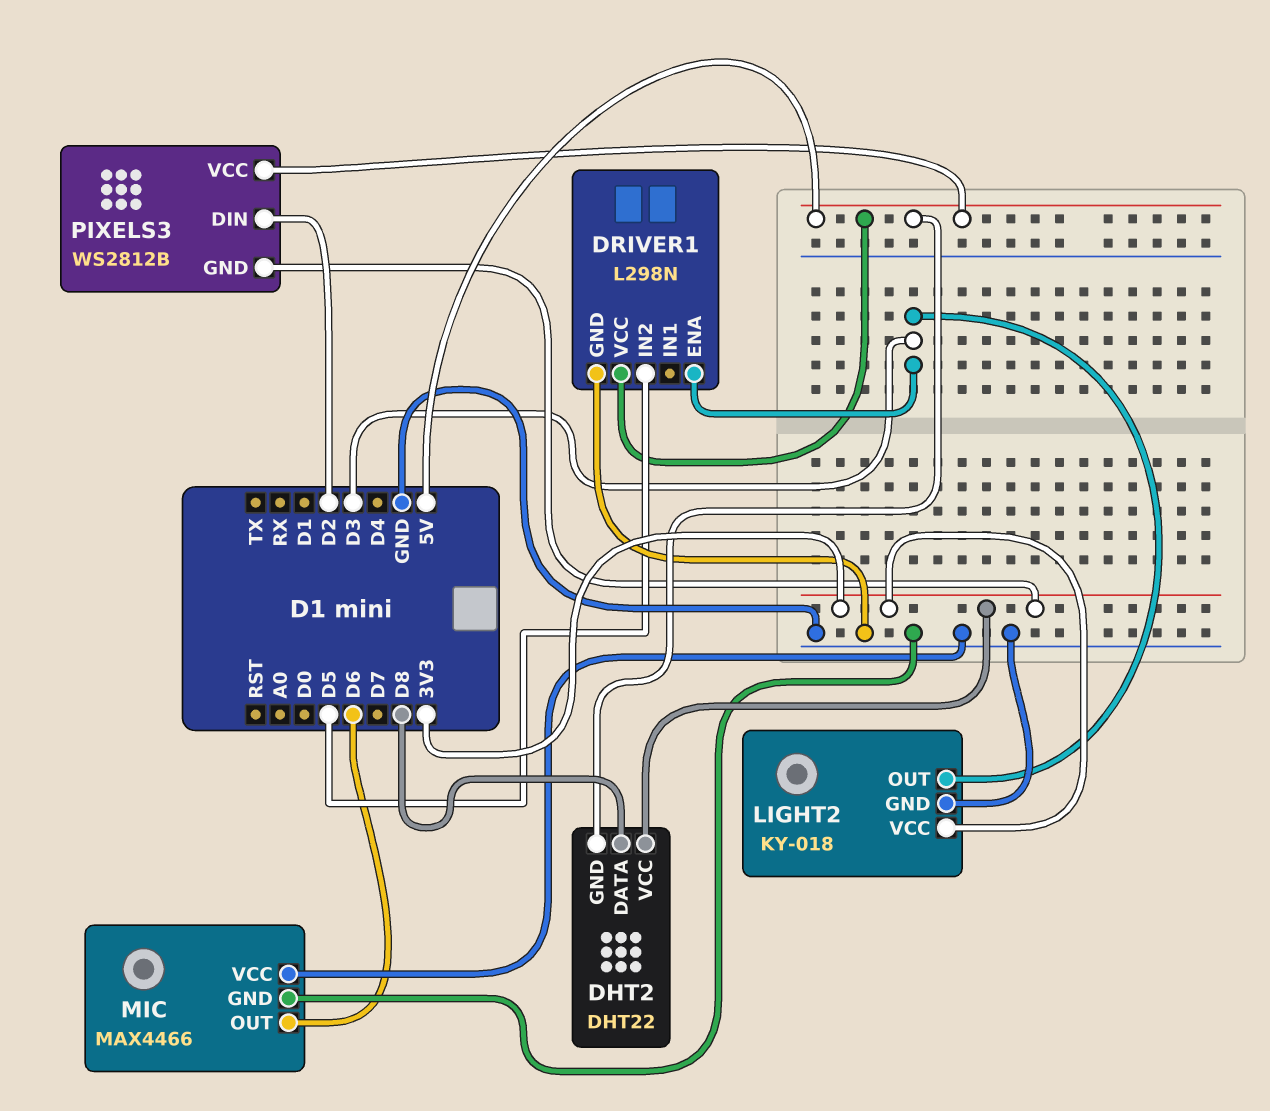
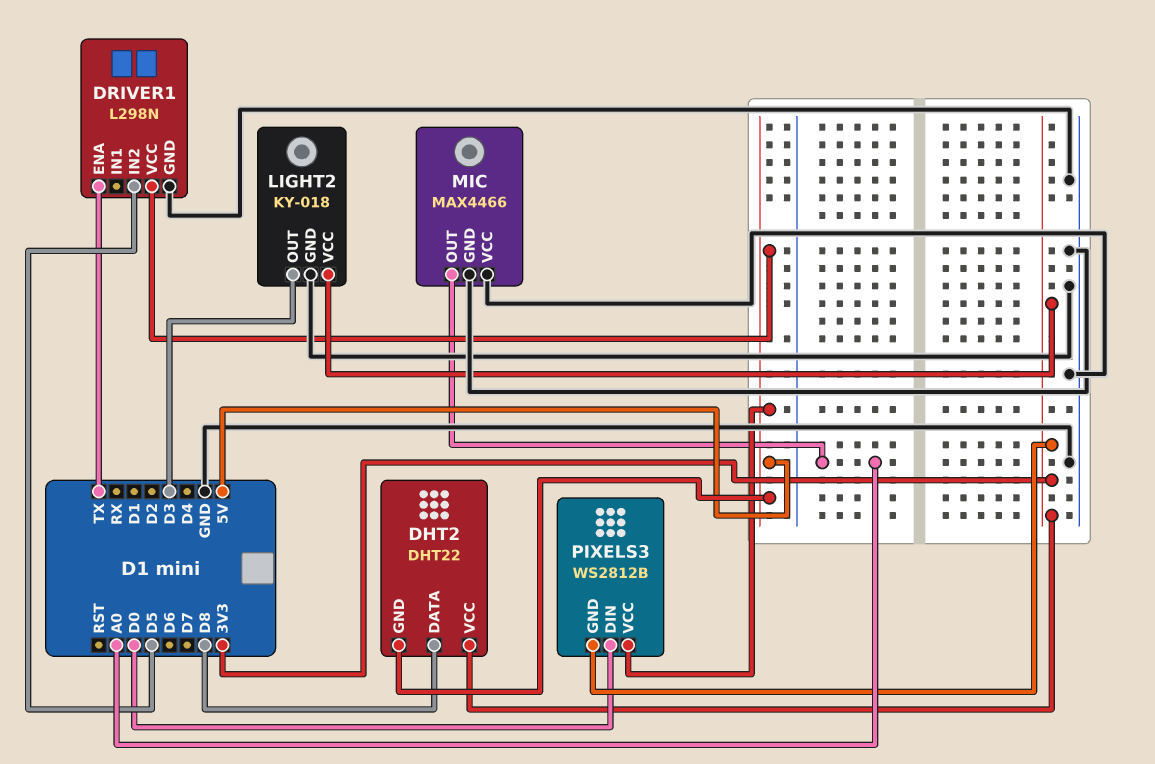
DRIVER1 pin ENA: D3 -> TX
MIC pin OUT: D6 -> A0
PIXELS3 pin DIN: D2 -> D0

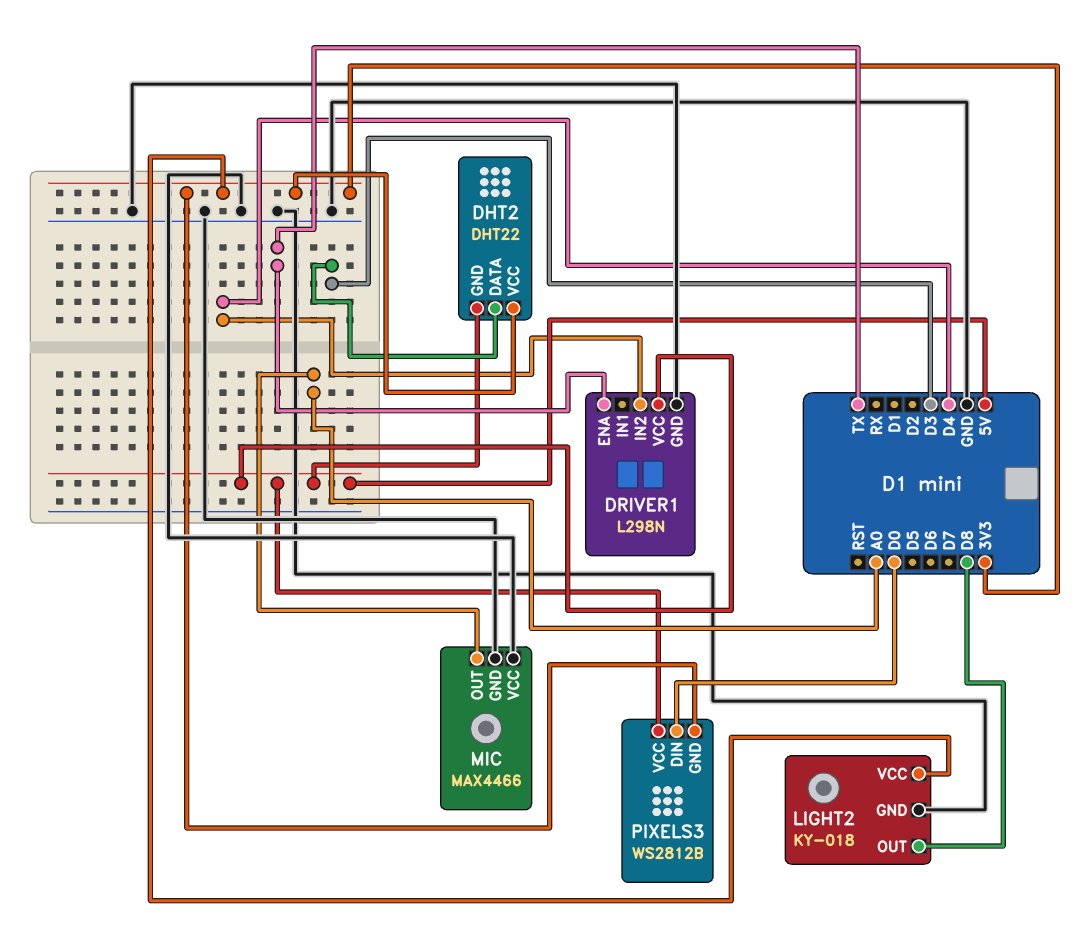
DHT2 pin DATA: D8 -> D3
DRIVER1 pin IN2: D5 -> D4
LIGHT2 pin OUT: D3 -> D8

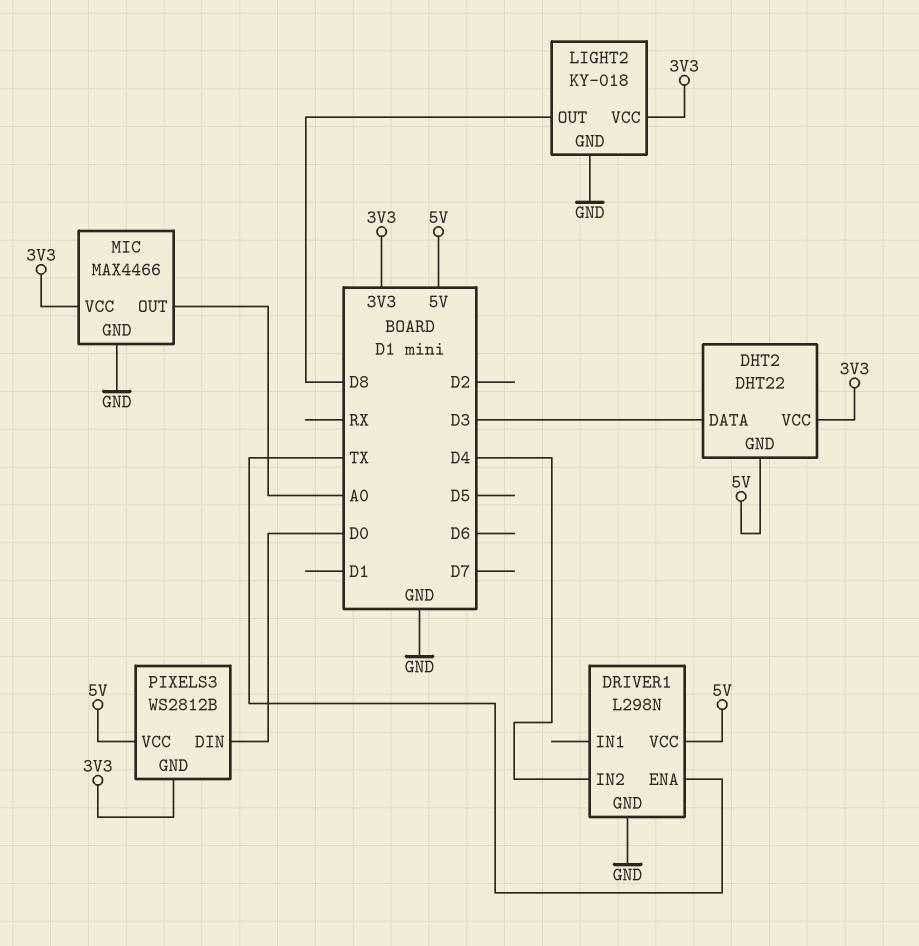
MIC pin VCC: GND -> 3V3

